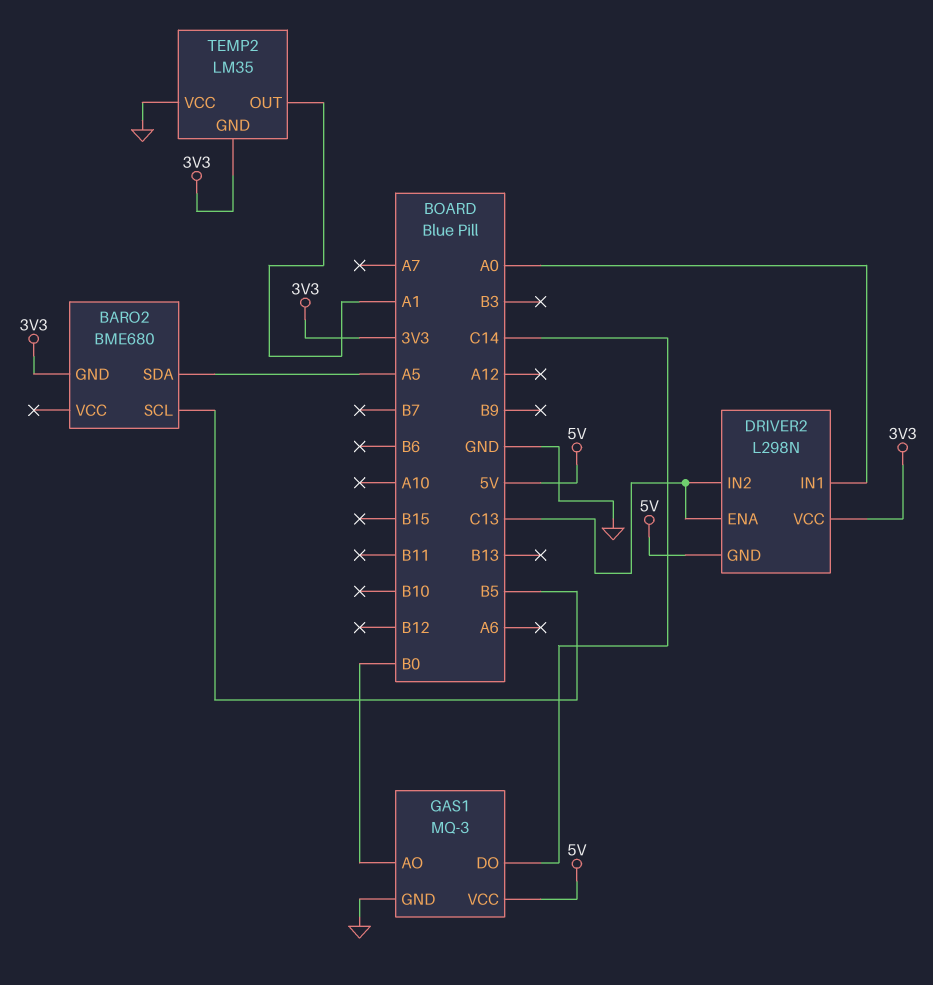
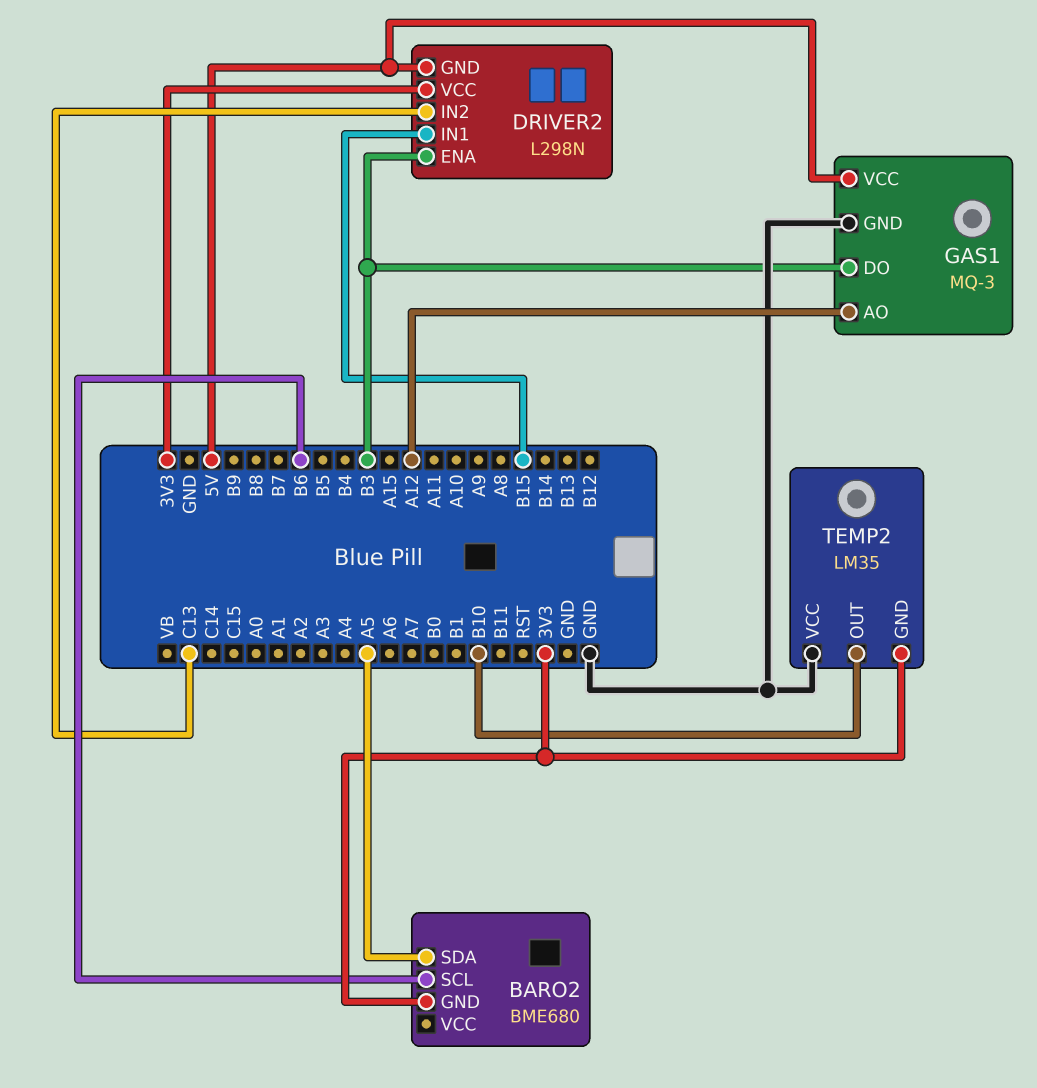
BARO2 pin SCL: B5 -> B6
DRIVER2 pin ENA: C13 -> B3
DRIVER2 pin IN1: A0 -> B15
GAS1 pin AO: B0 -> A12
GAS1 pin DO: C14 -> B3
TEMP2 pin OUT: A1 -> B10

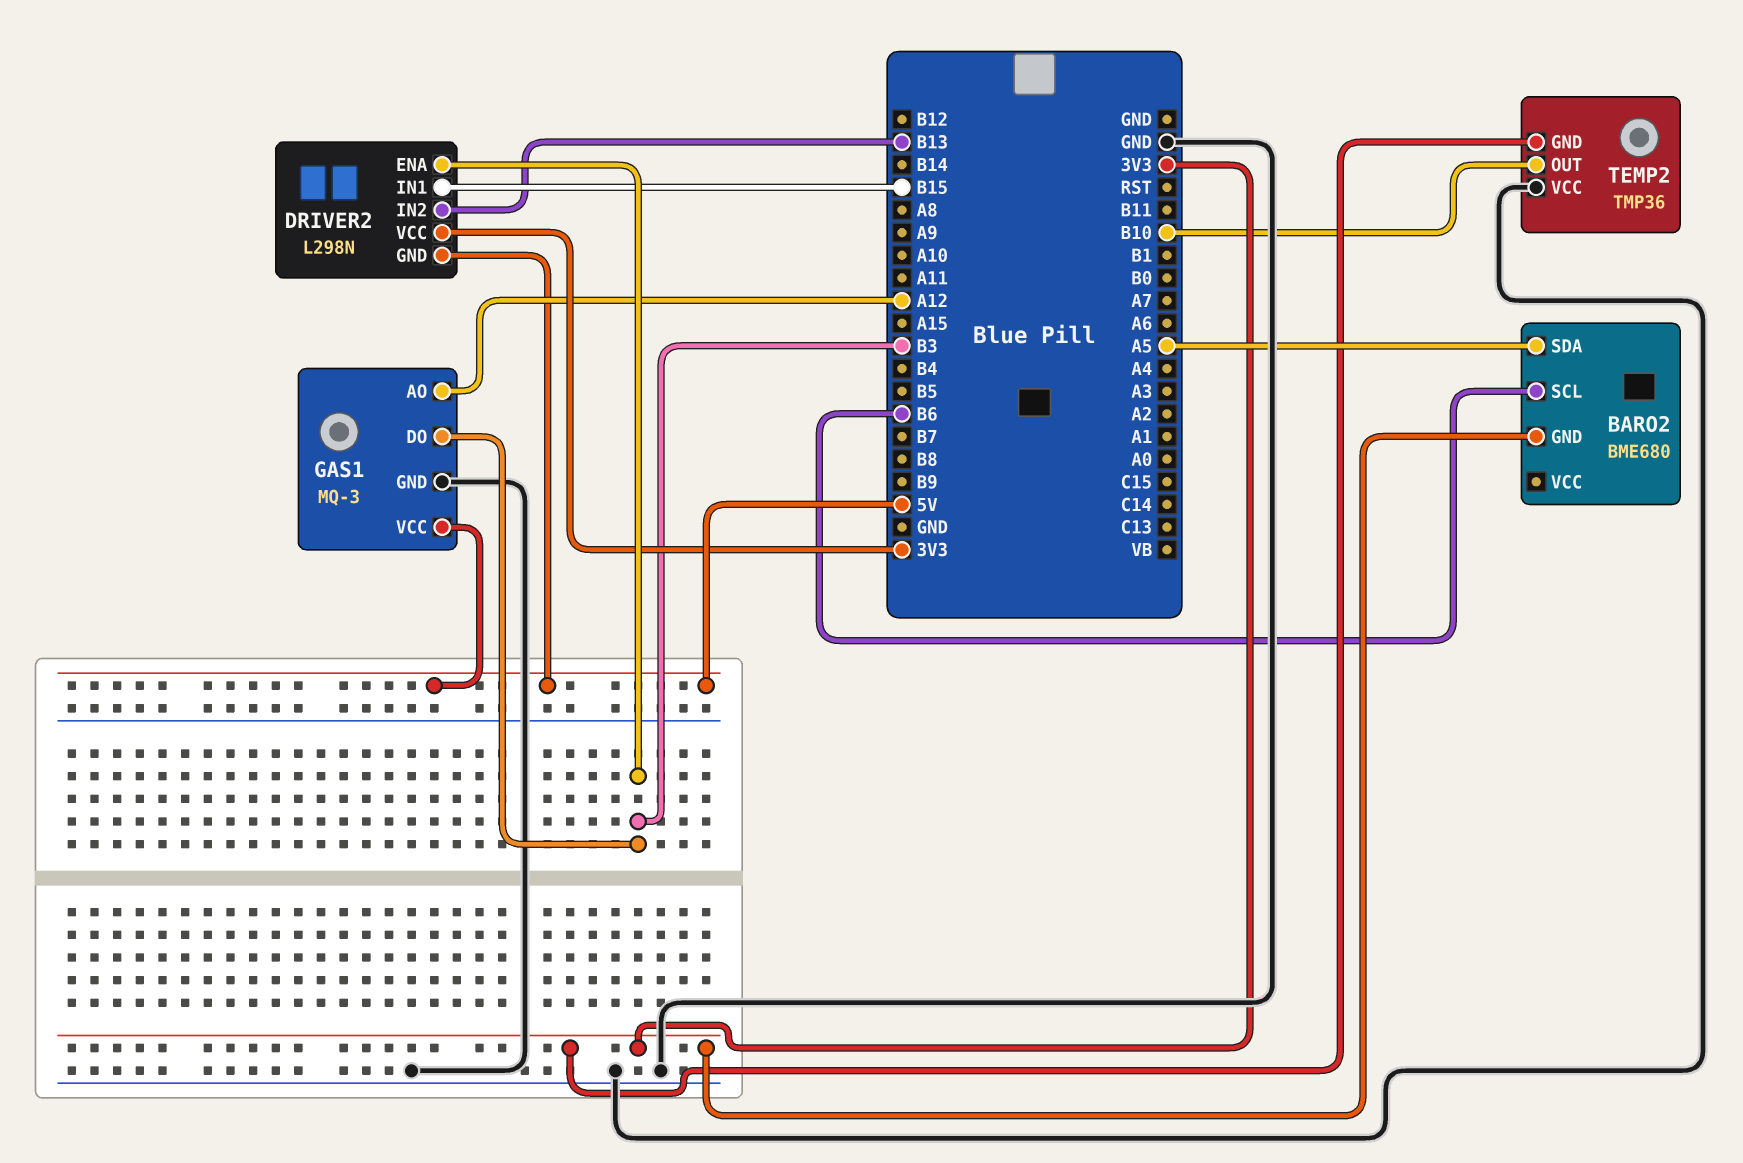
DRIVER2 pin IN2: C13 -> B13
TEMP2: LM35 -> TMP36

